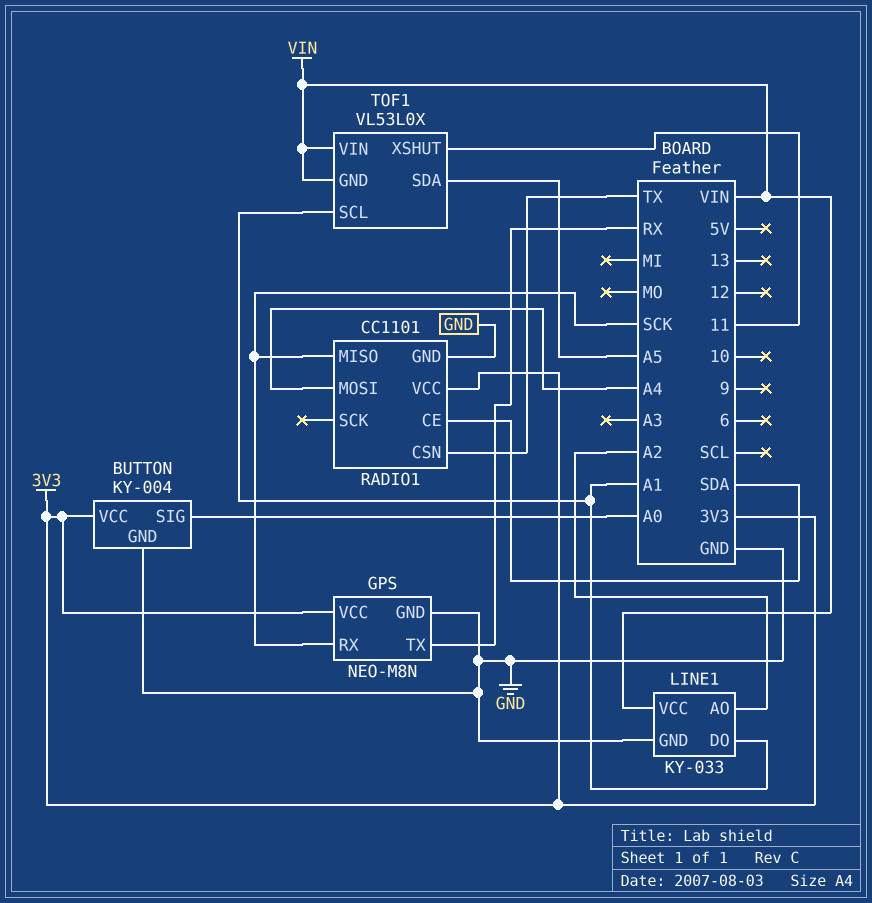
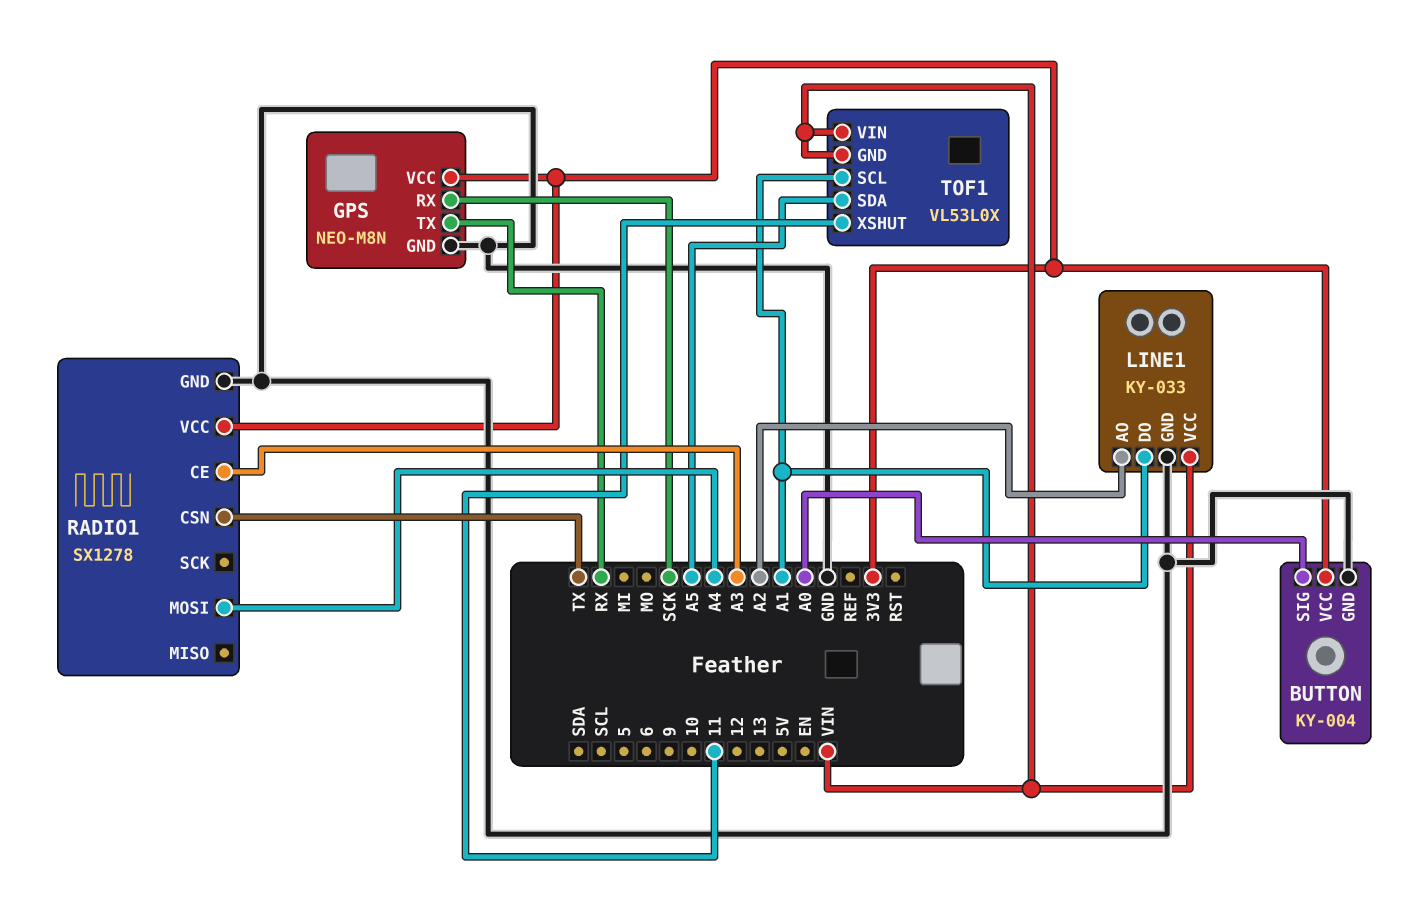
RADIO1: CC1101 -> SX1278
RADIO1 pin CE: SDA -> A3
RADIO1 pin MISO: SCK -> none

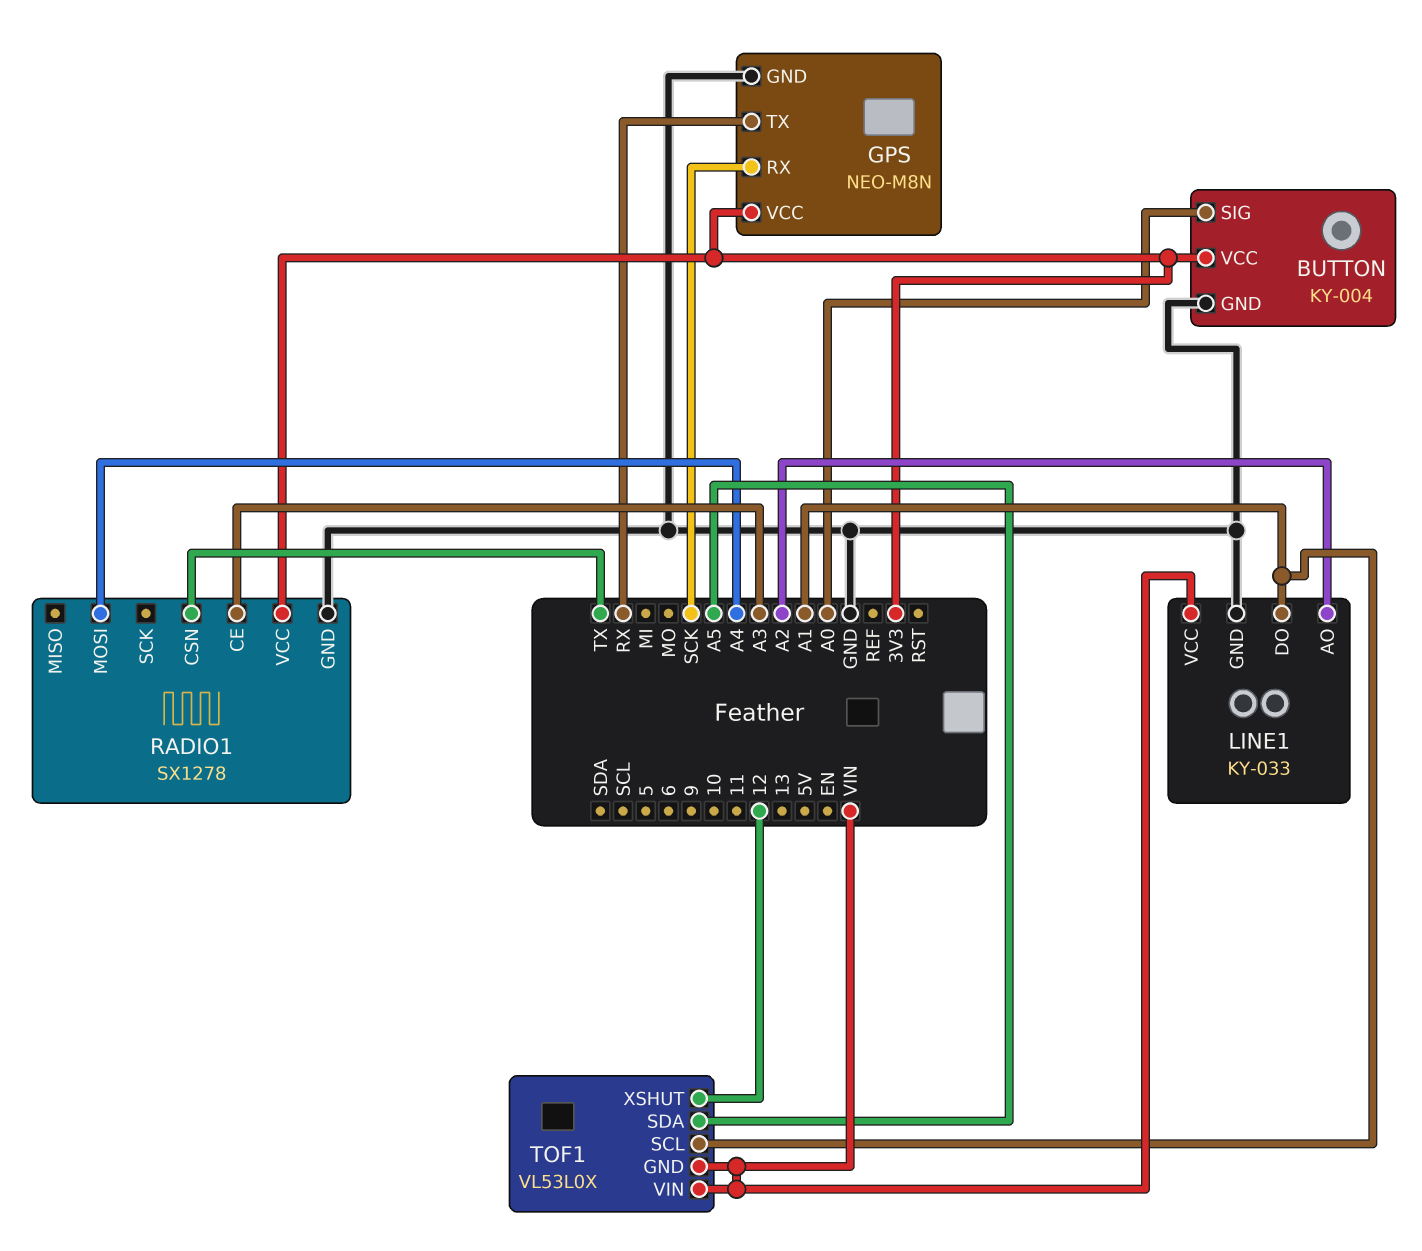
TOF1 pin XSHUT: 11 -> 12

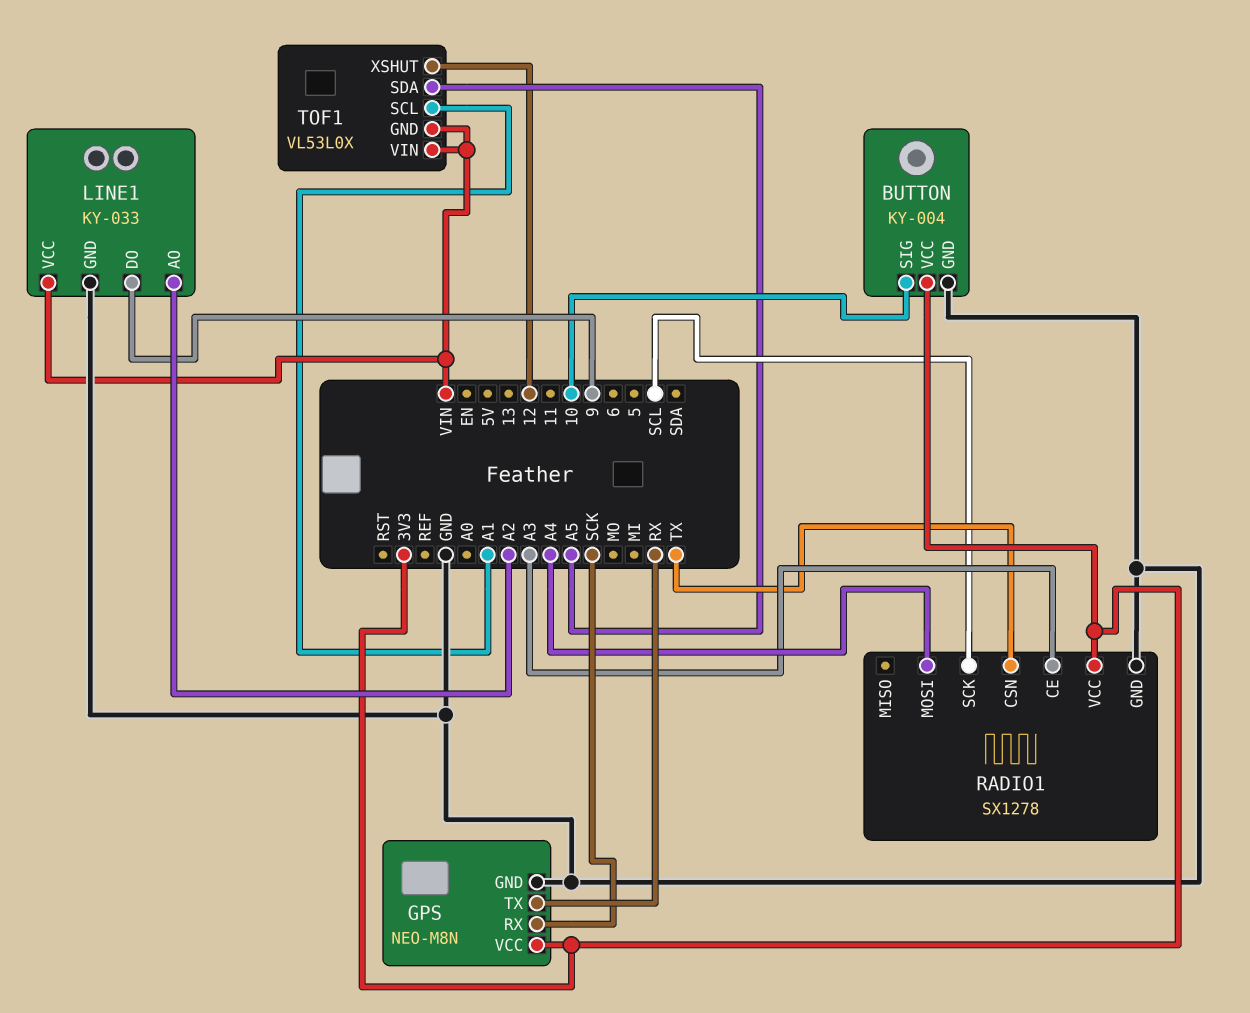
BUTTON pin SIG: A0 -> 10
LINE1 pin DO: A1 -> 9
RADIO1 pin SCK: none -> SCL

